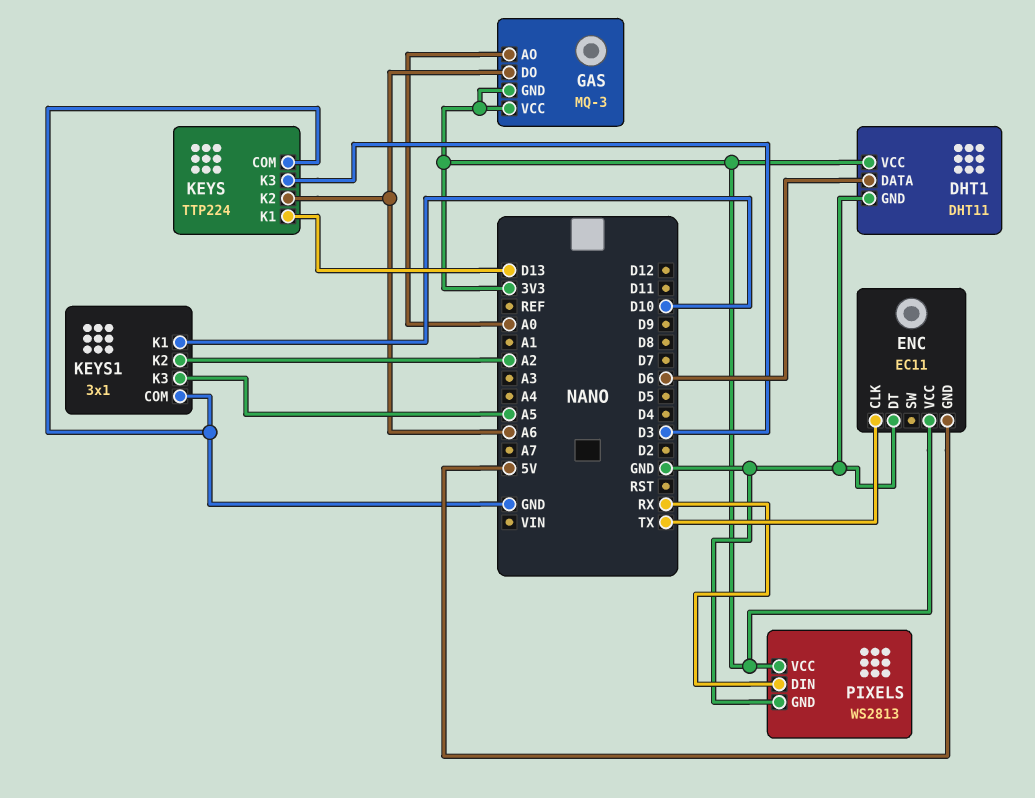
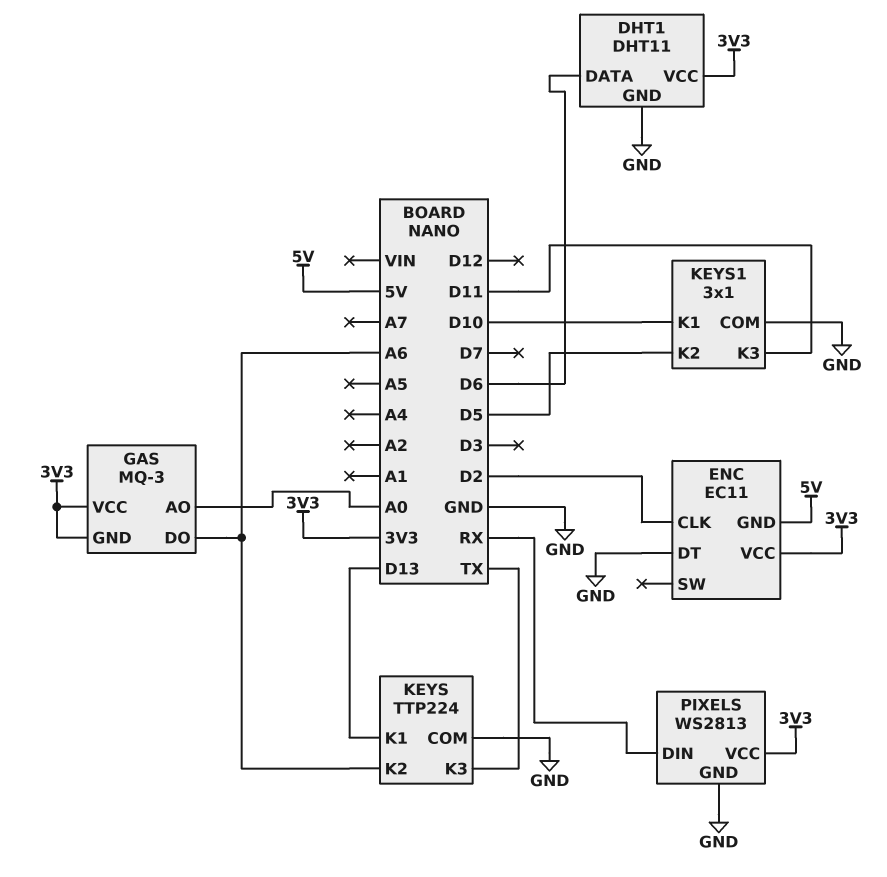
ENC pin CLK: TX -> D2
KEYS pin K3: D3 -> TX
KEYS1 pin K2: A2 -> D5
KEYS1 pin K3: A5 -> D11

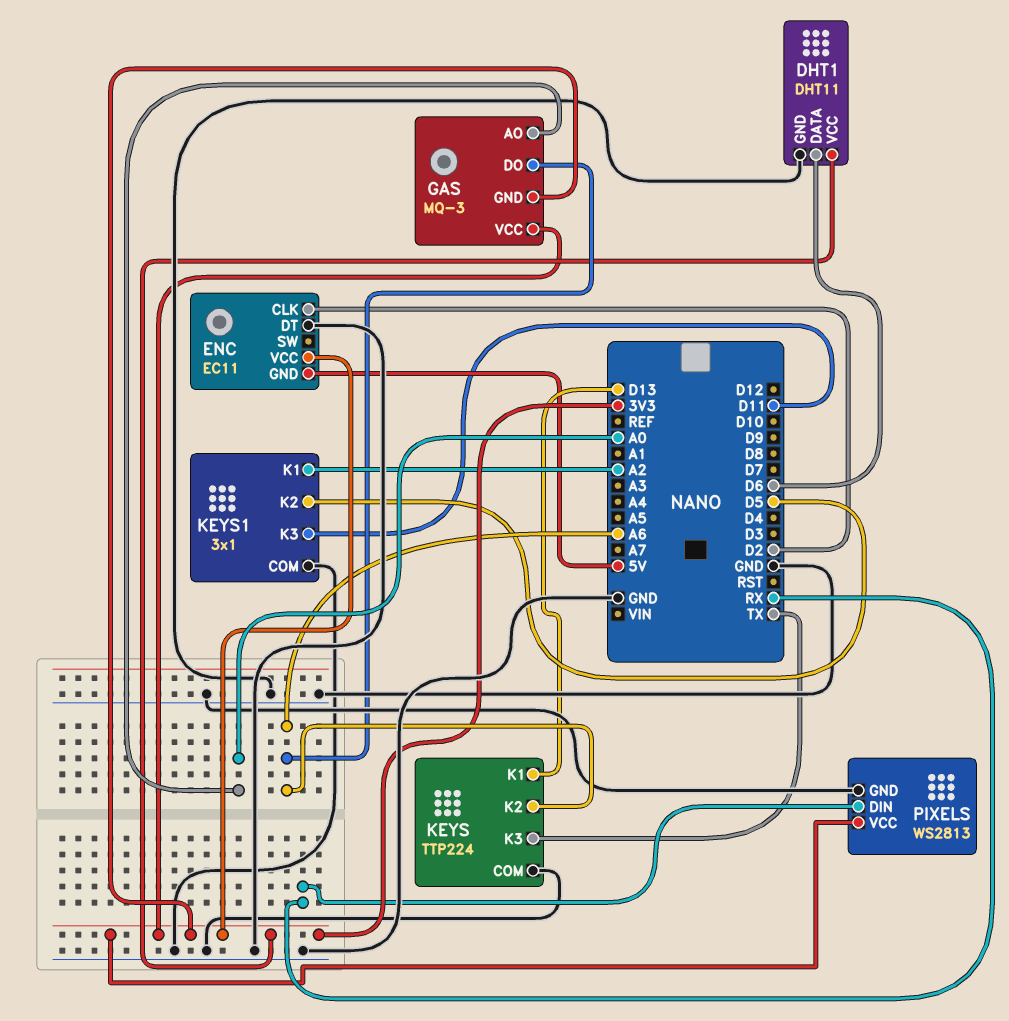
KEYS1 pin K1: D10 -> A2

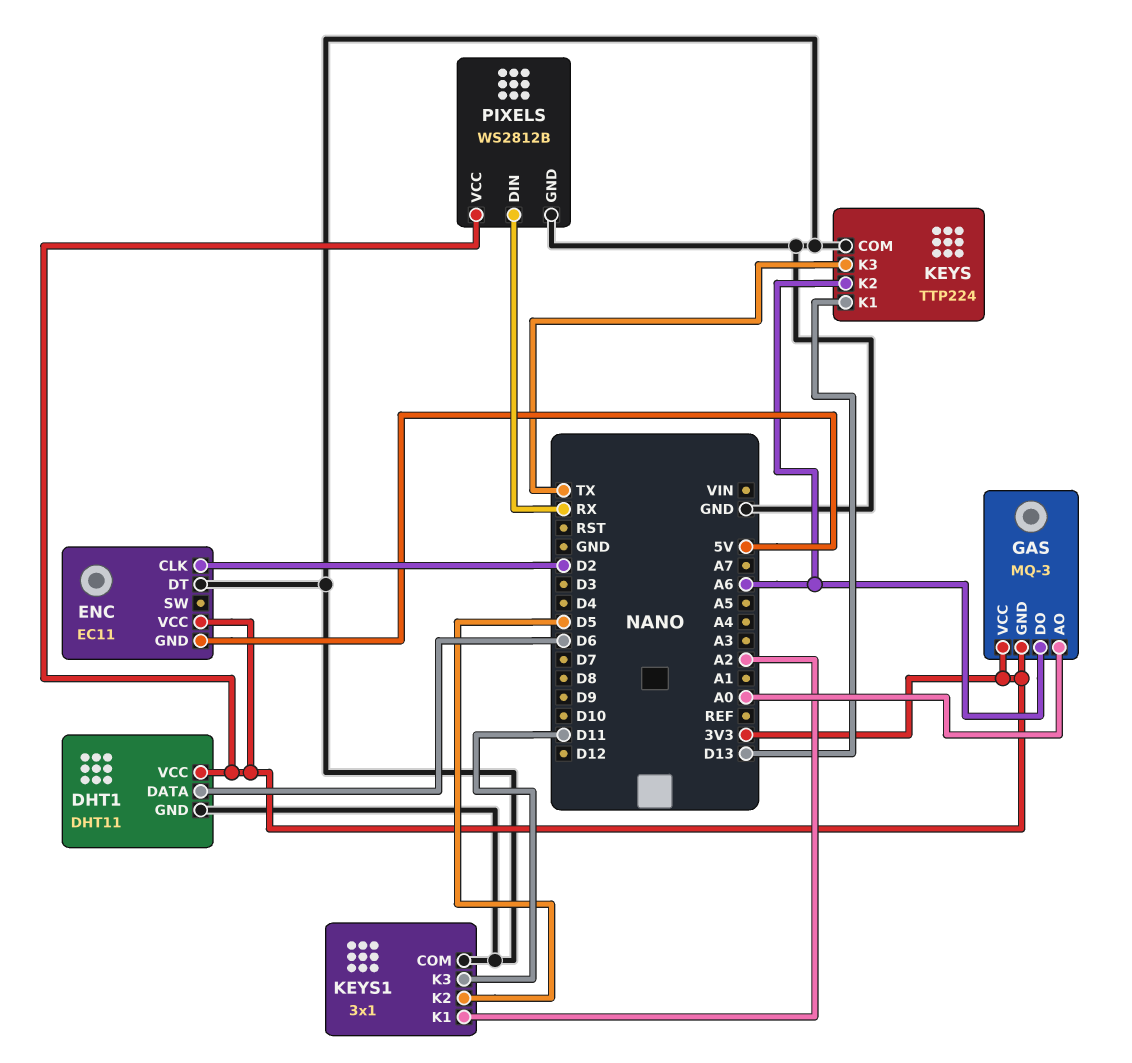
PIXELS: WS2813 -> WS2812B

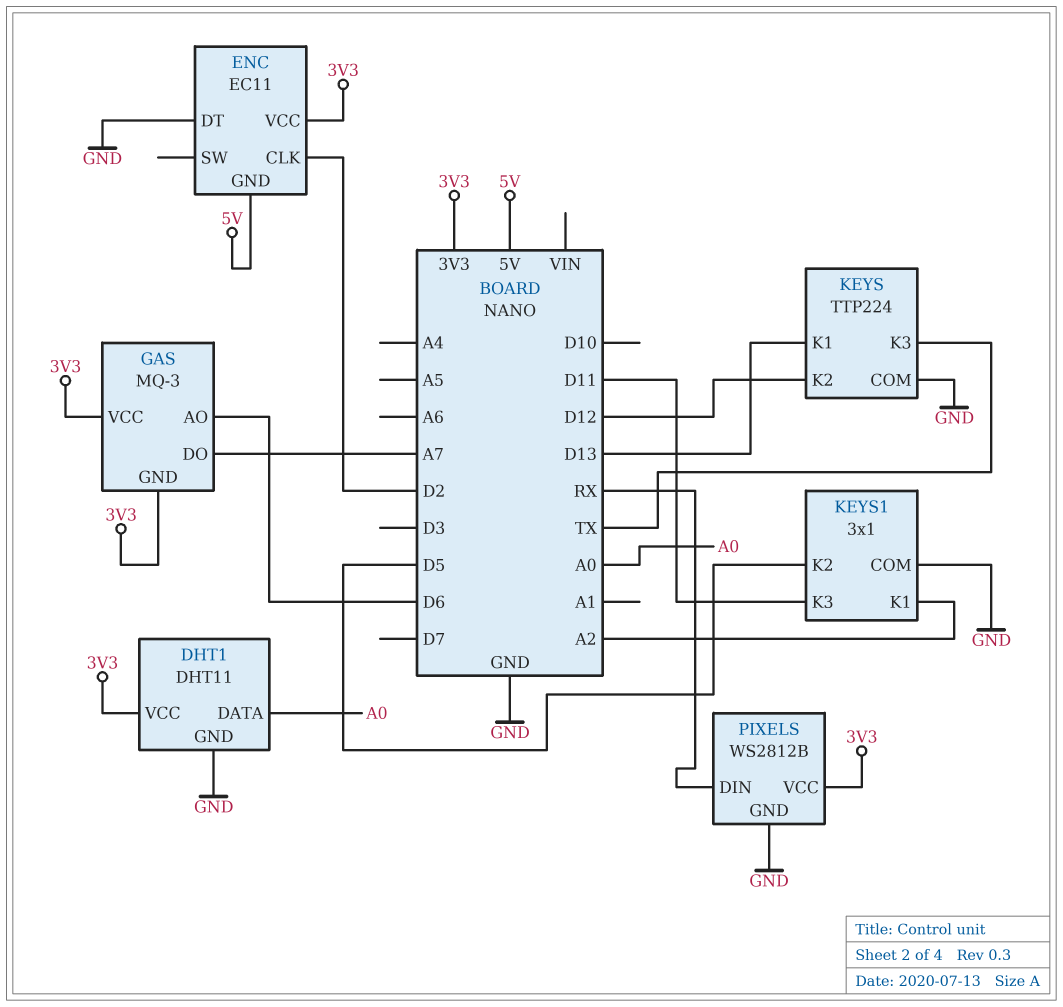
DHT1 pin DATA: D6 -> A0
GAS pin AO: A0 -> D6
GAS pin DO: A6 -> A7
KEYS pin K2: A6 -> D12

